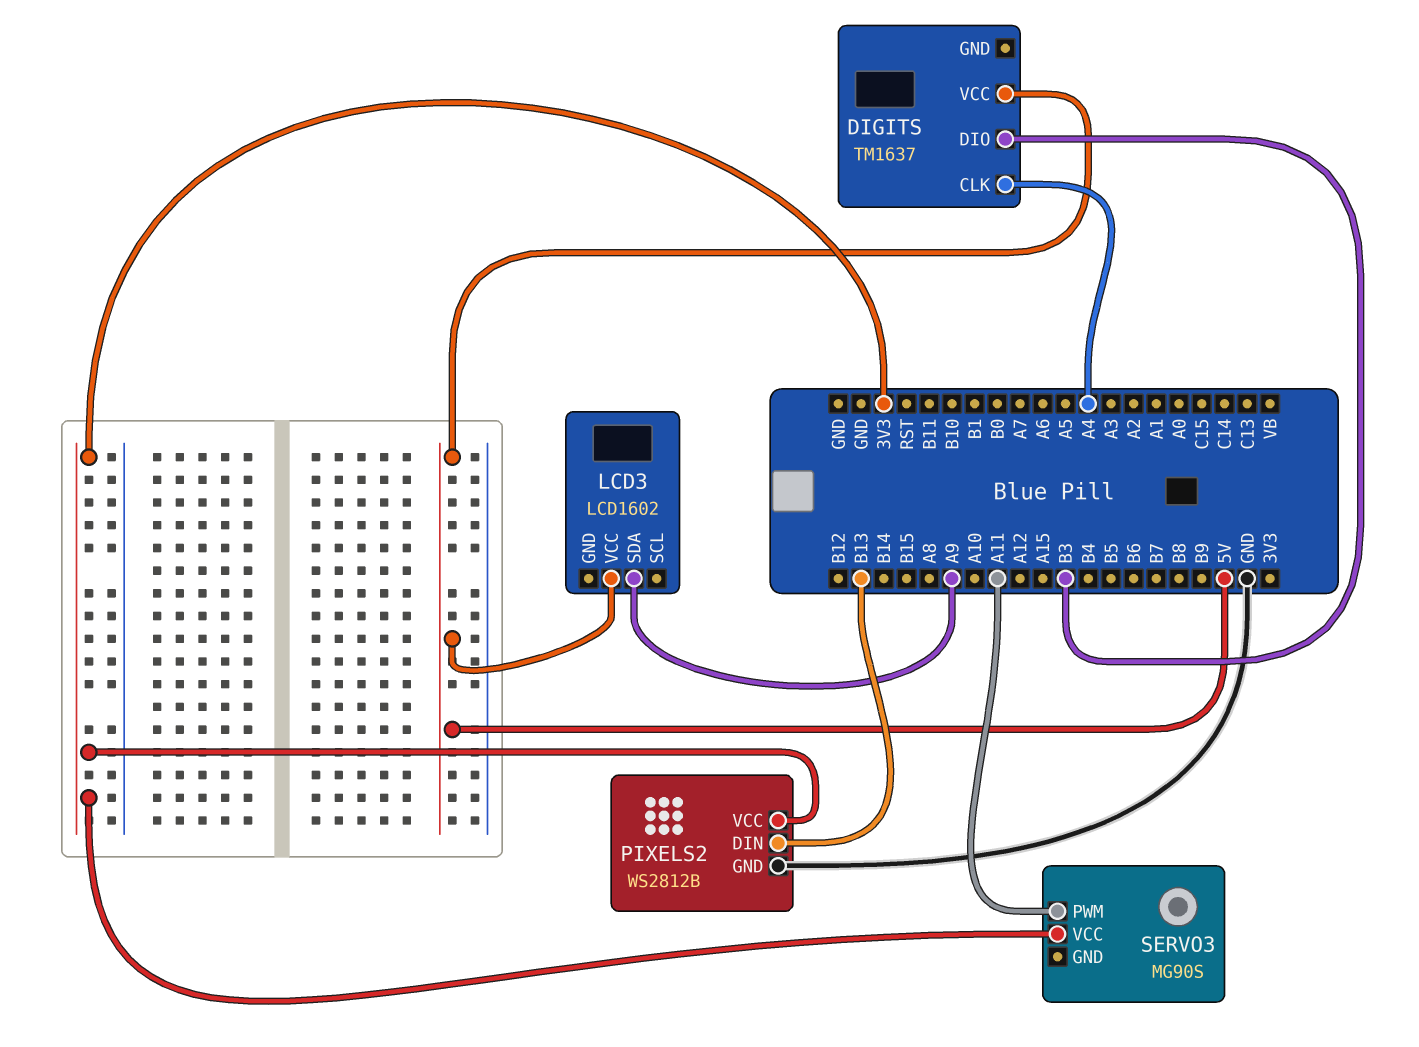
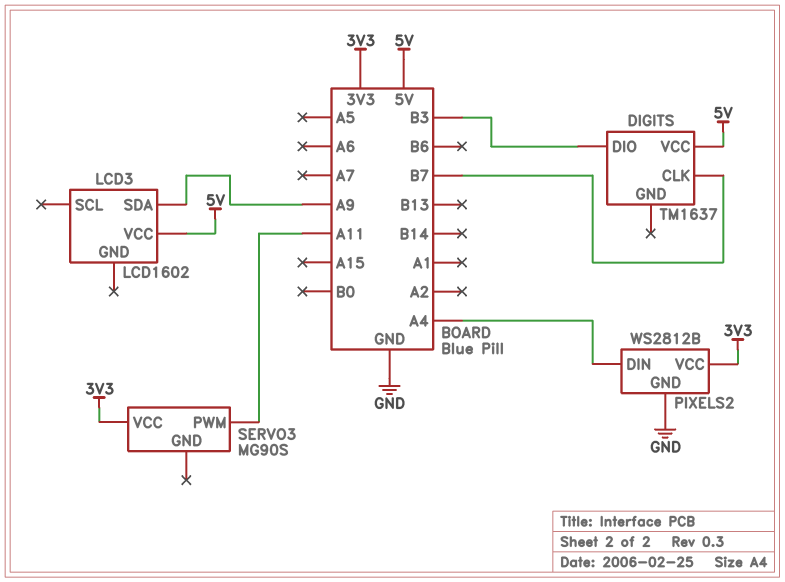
DIGITS pin CLK: A4 -> B7
PIXELS2 pin DIN: B13 -> A4

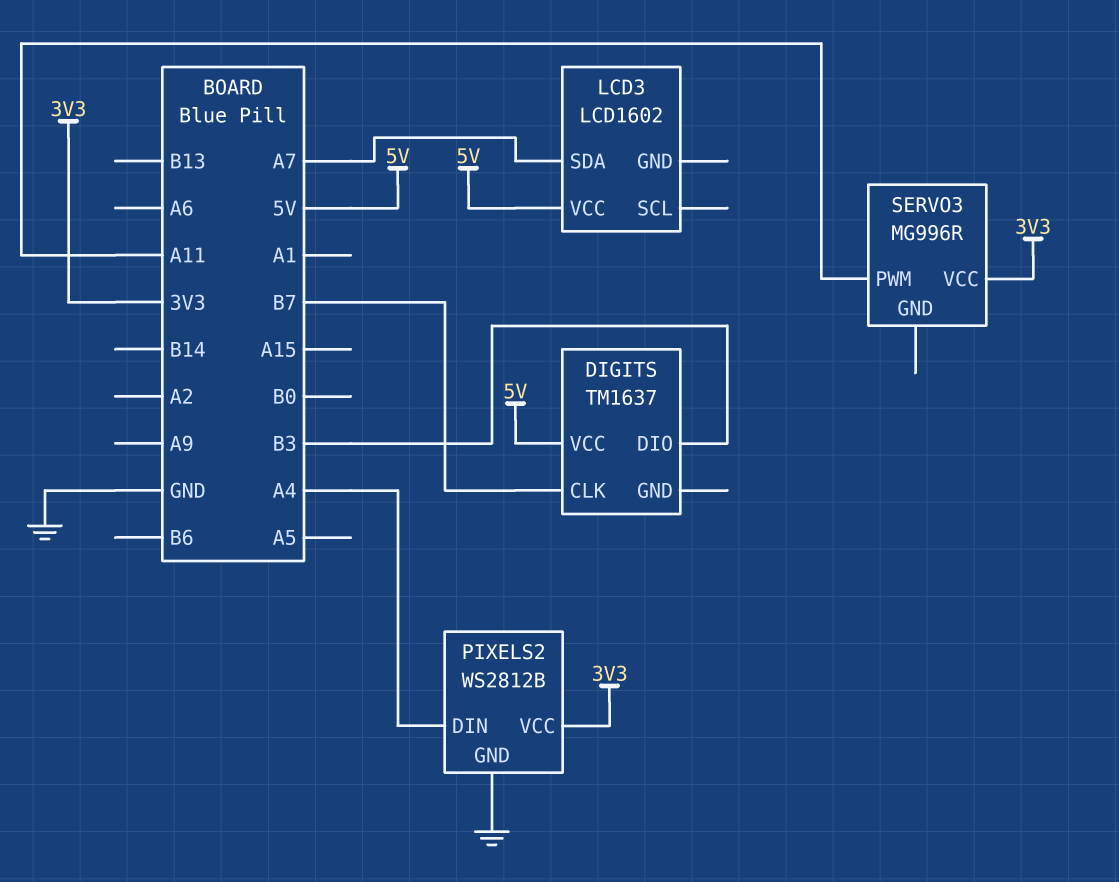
LCD3 pin SDA: A9 -> A7
SERVO3: MG90S -> MG996R

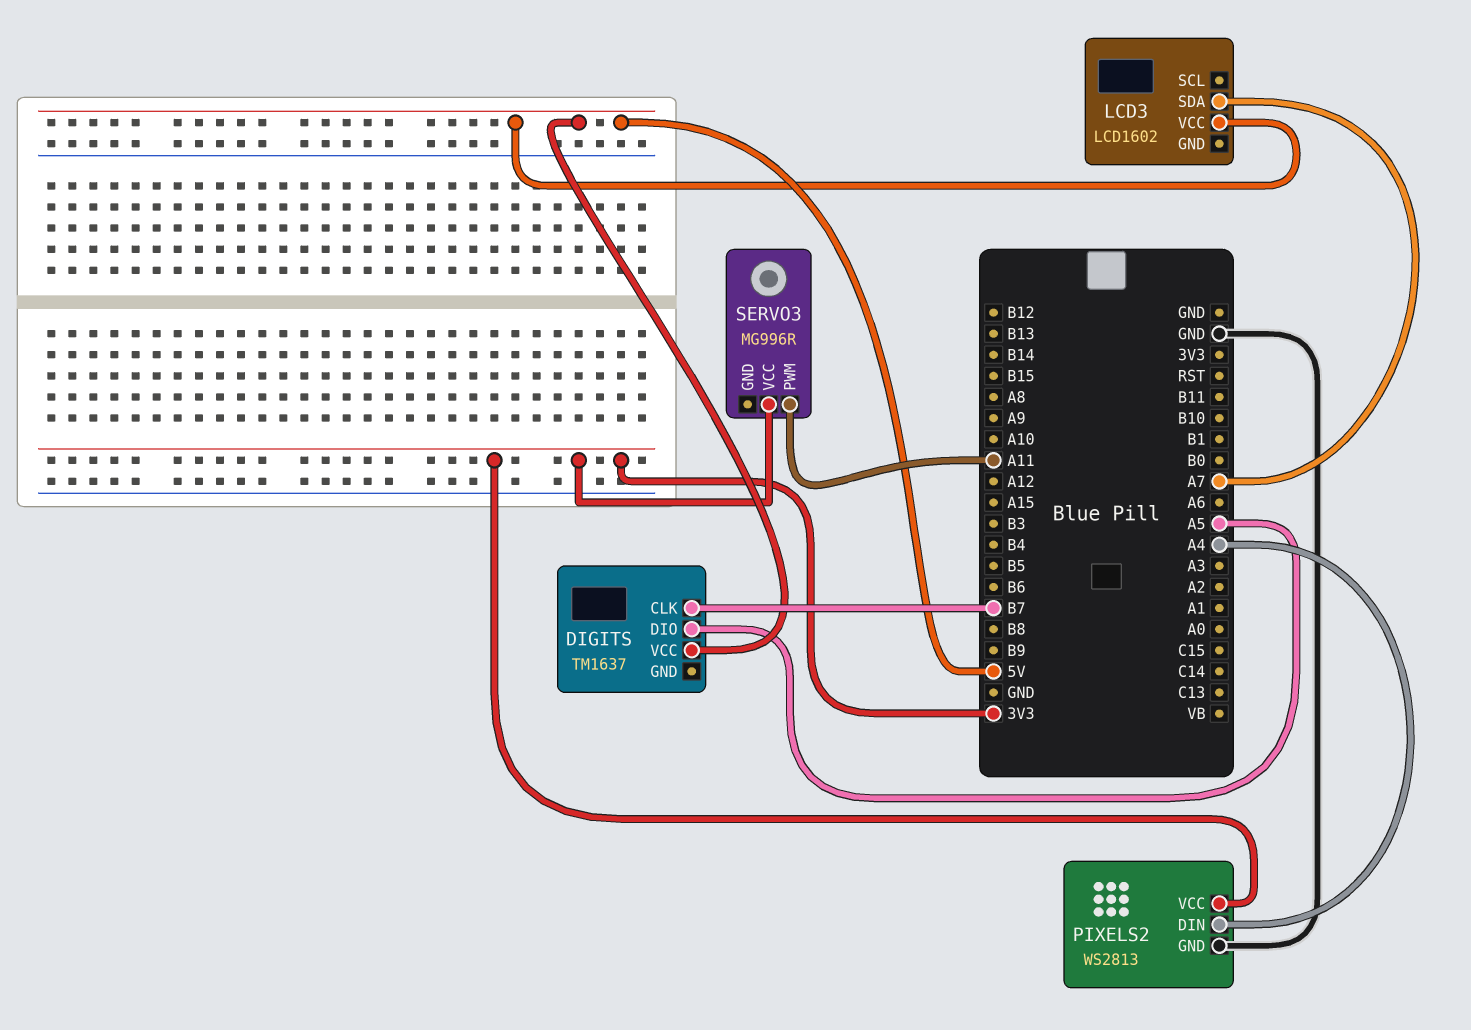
DIGITS pin DIO: B3 -> A5
PIXELS2: WS2812B -> WS2813

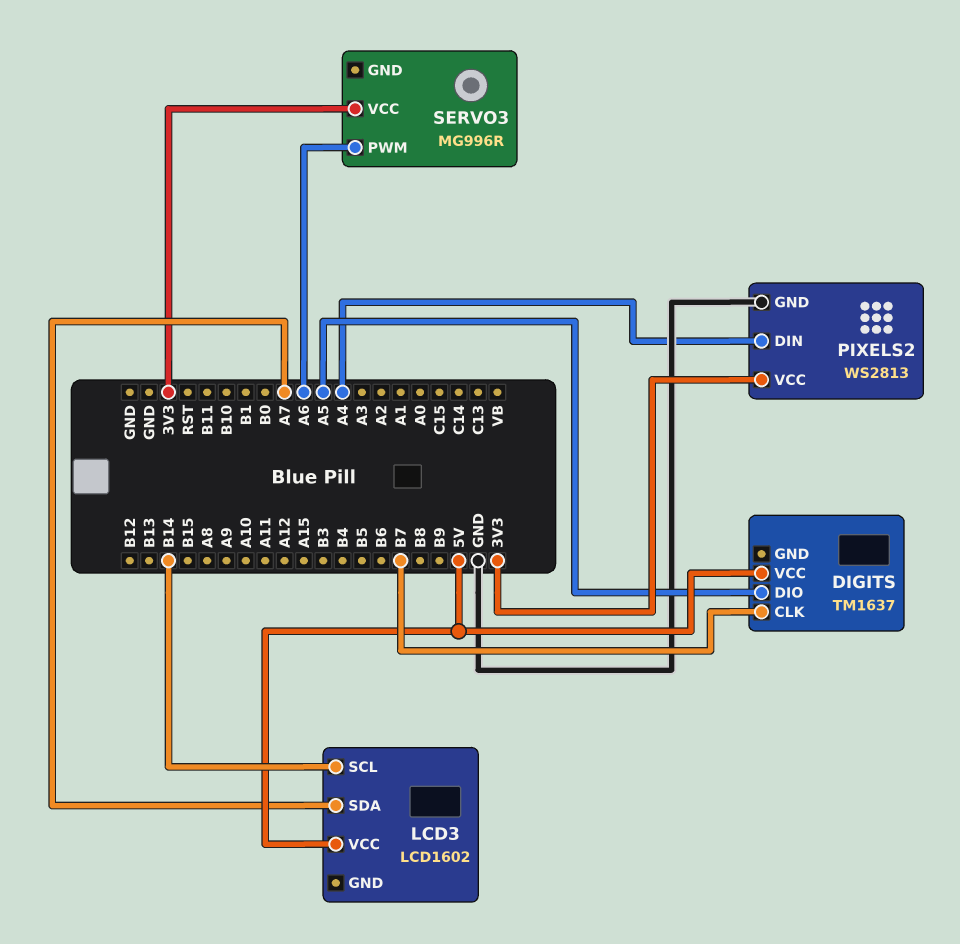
LCD3 pin SCL: none -> B14
SERVO3 pin PWM: A11 -> A6

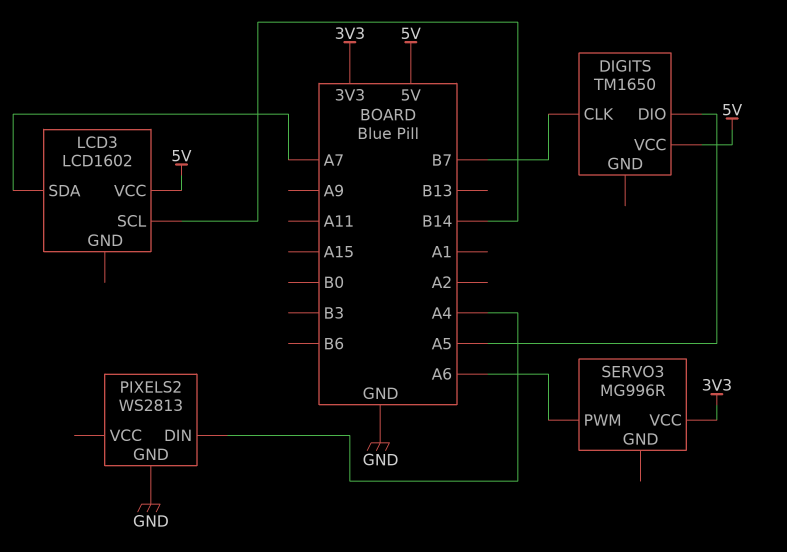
DIGITS: TM1637 -> TM1650
PIXELS2 pin VCC: 3V3 -> none

